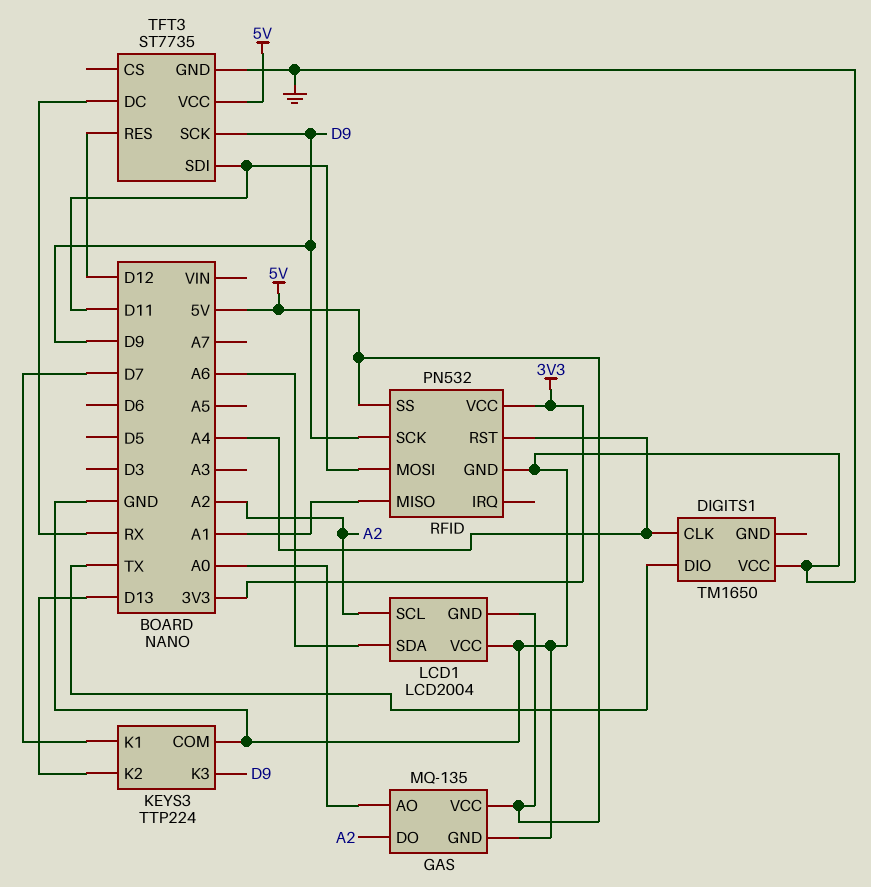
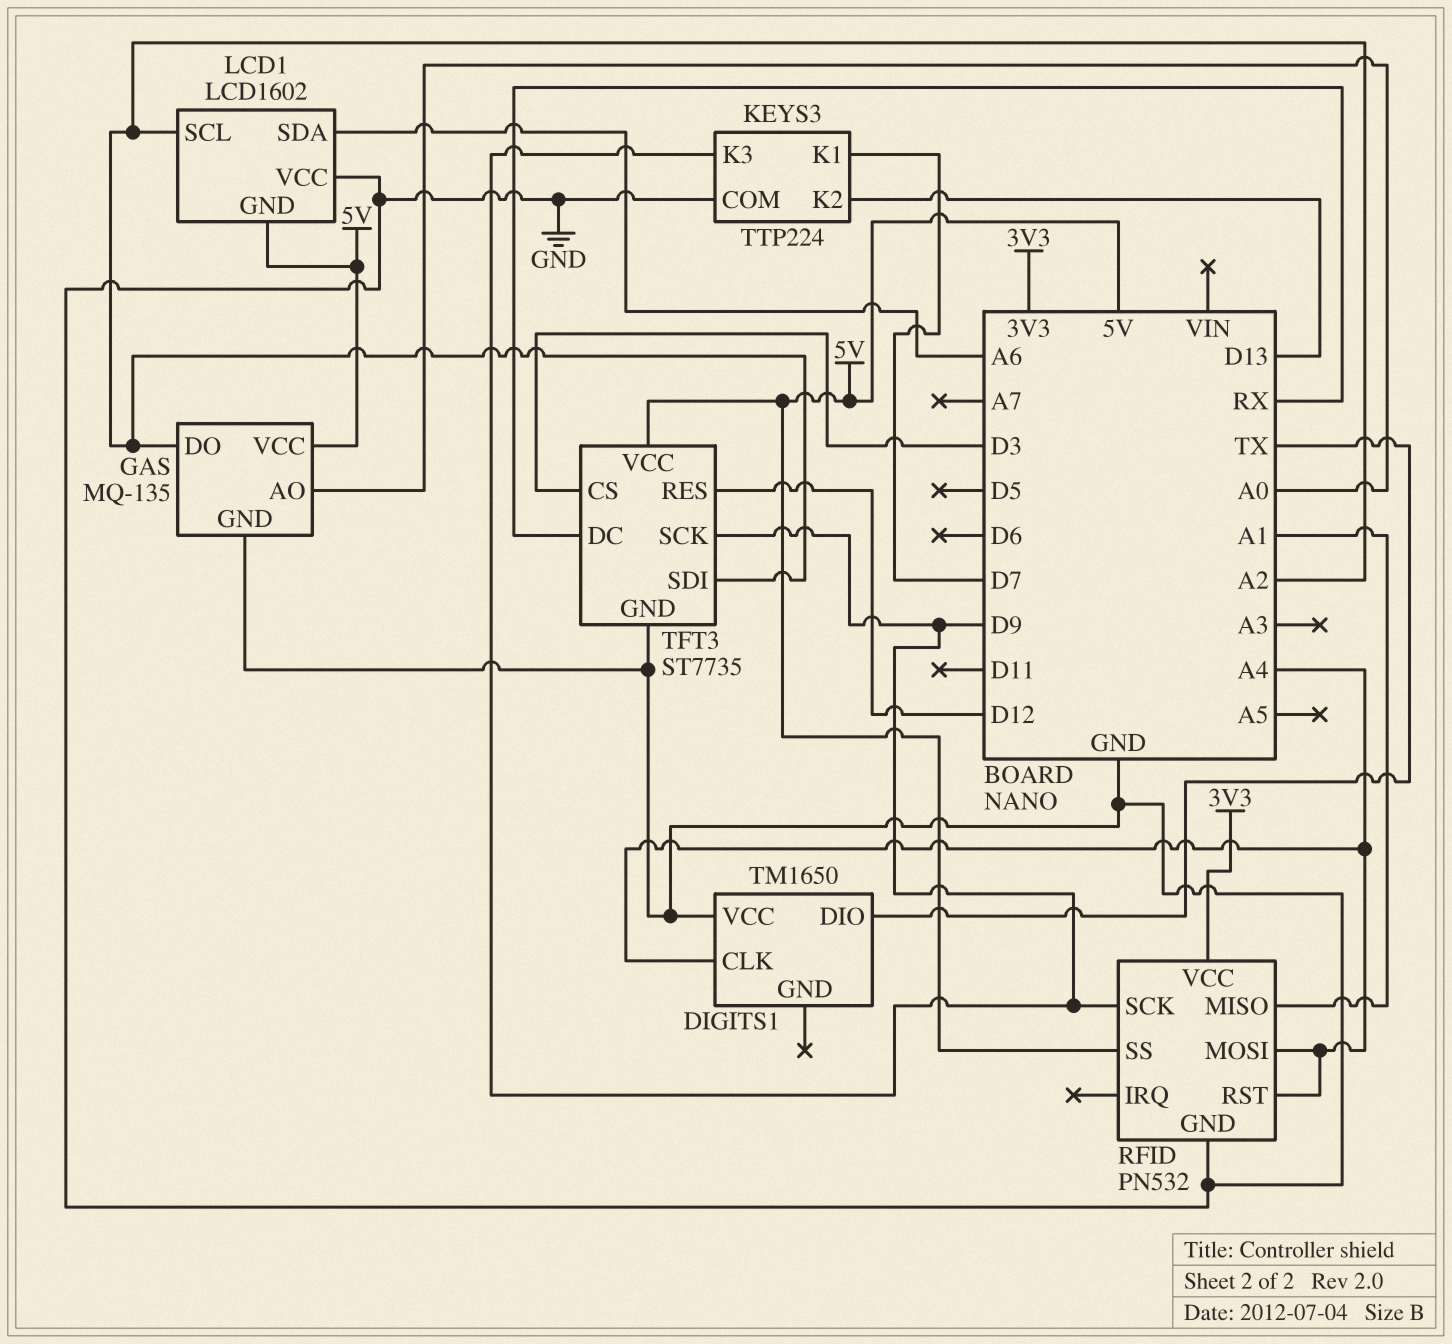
LCD1: LCD2004 -> LCD1602
RFID pin MOSI: D11 -> A4
TFT3 pin CS: none -> D3
TFT3 pin SDI: D11 -> A2

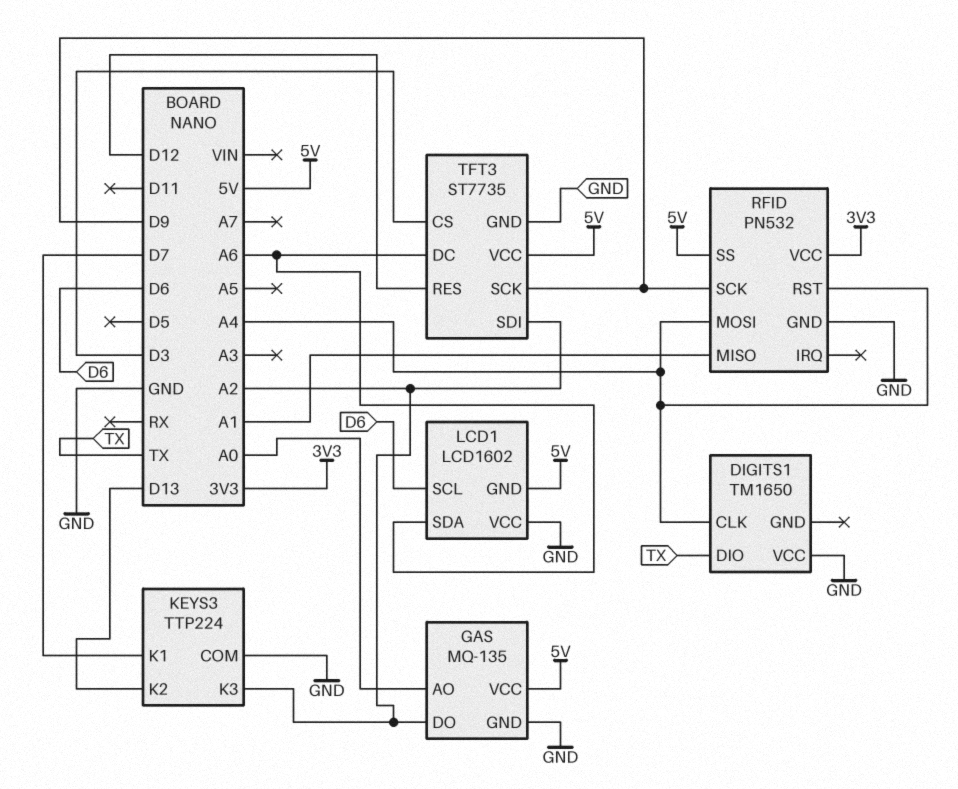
KEYS3 pin K3: D9 -> A2
LCD1 pin SCL: A2 -> D6
TFT3 pin DC: RX -> A6

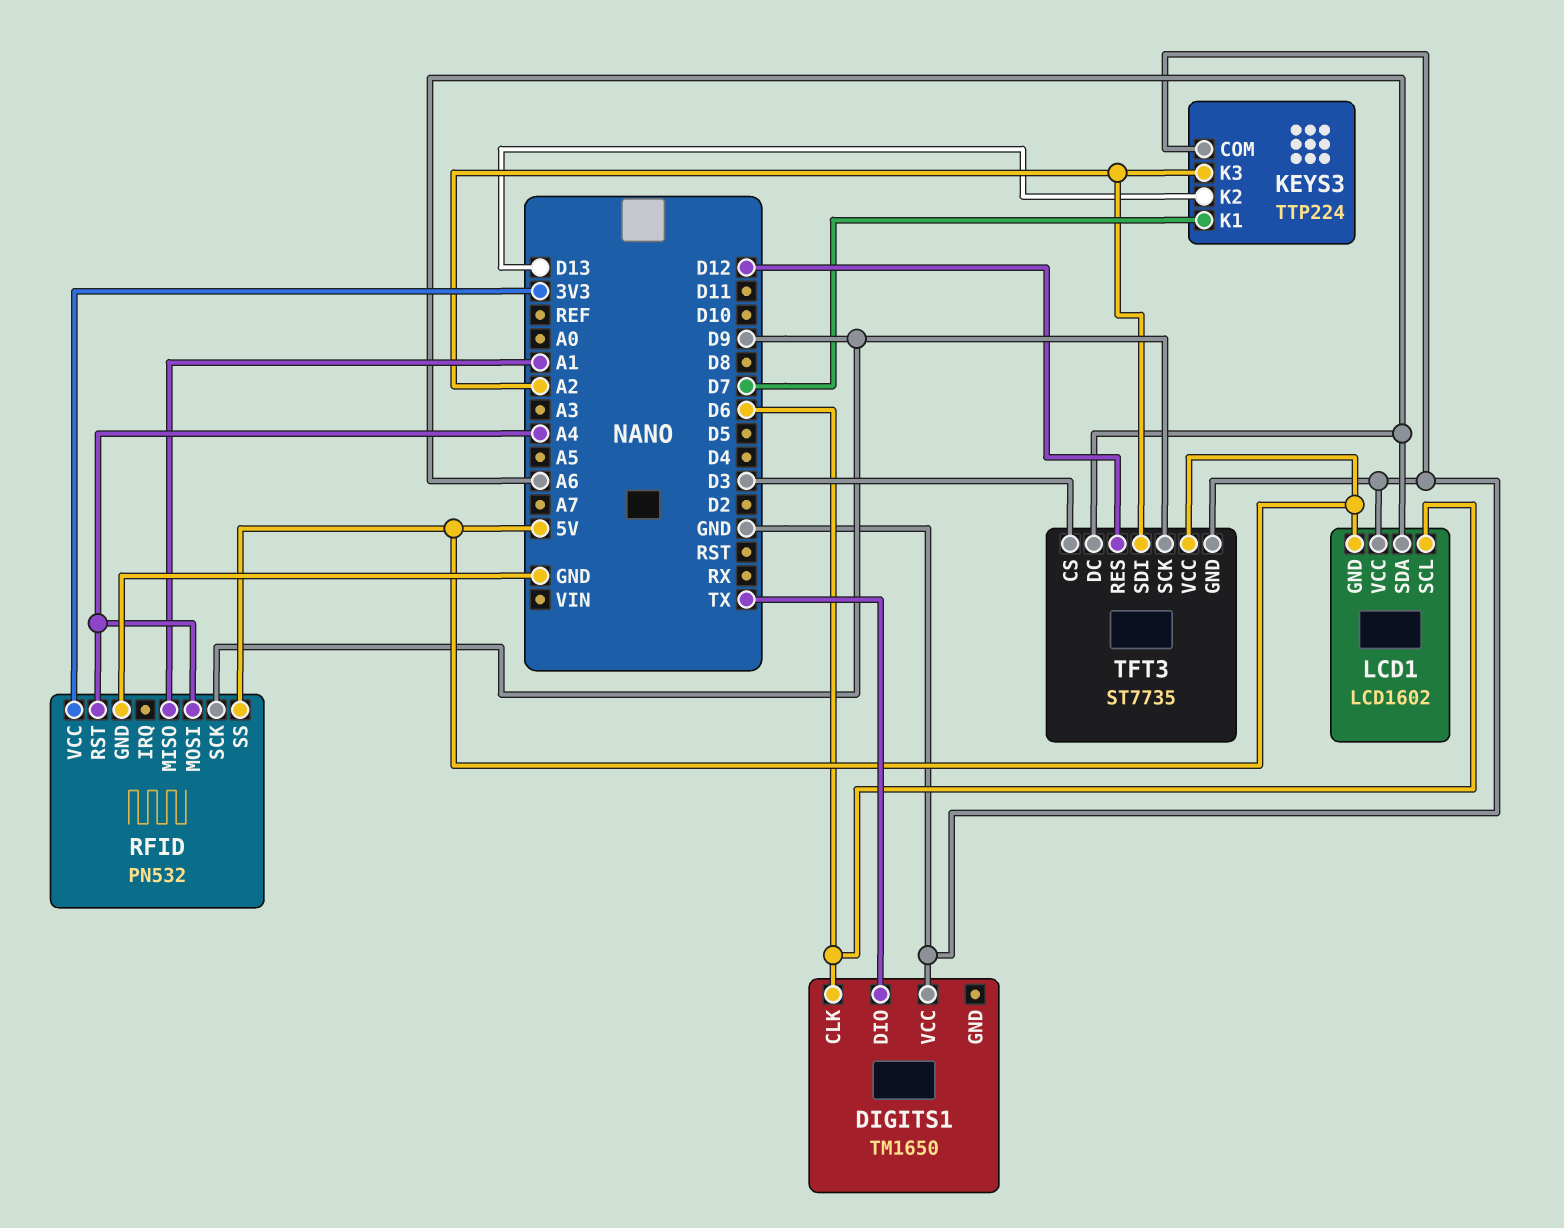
DIGITS1 pin CLK: A4 -> D6
GAS: MQ-135 -> none
GAS pin AO: A0 -> none
GAS pin DO: A2 -> none
GAS pin GND: GND -> none
GAS pin VCC: 5V -> none

